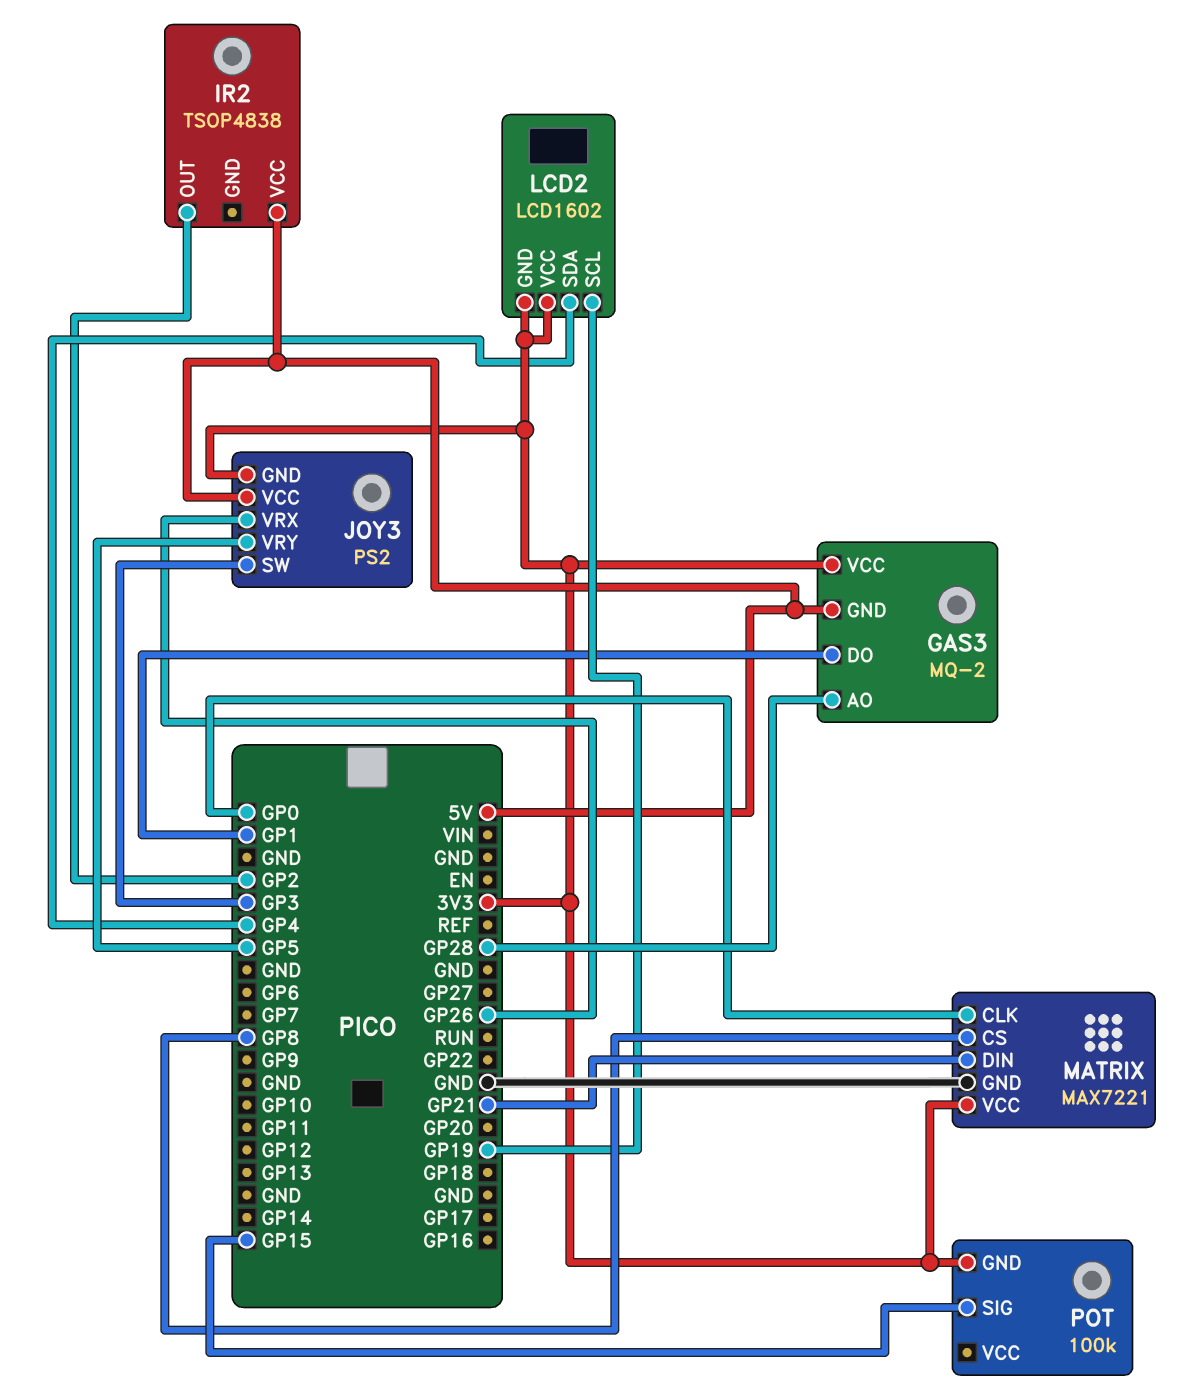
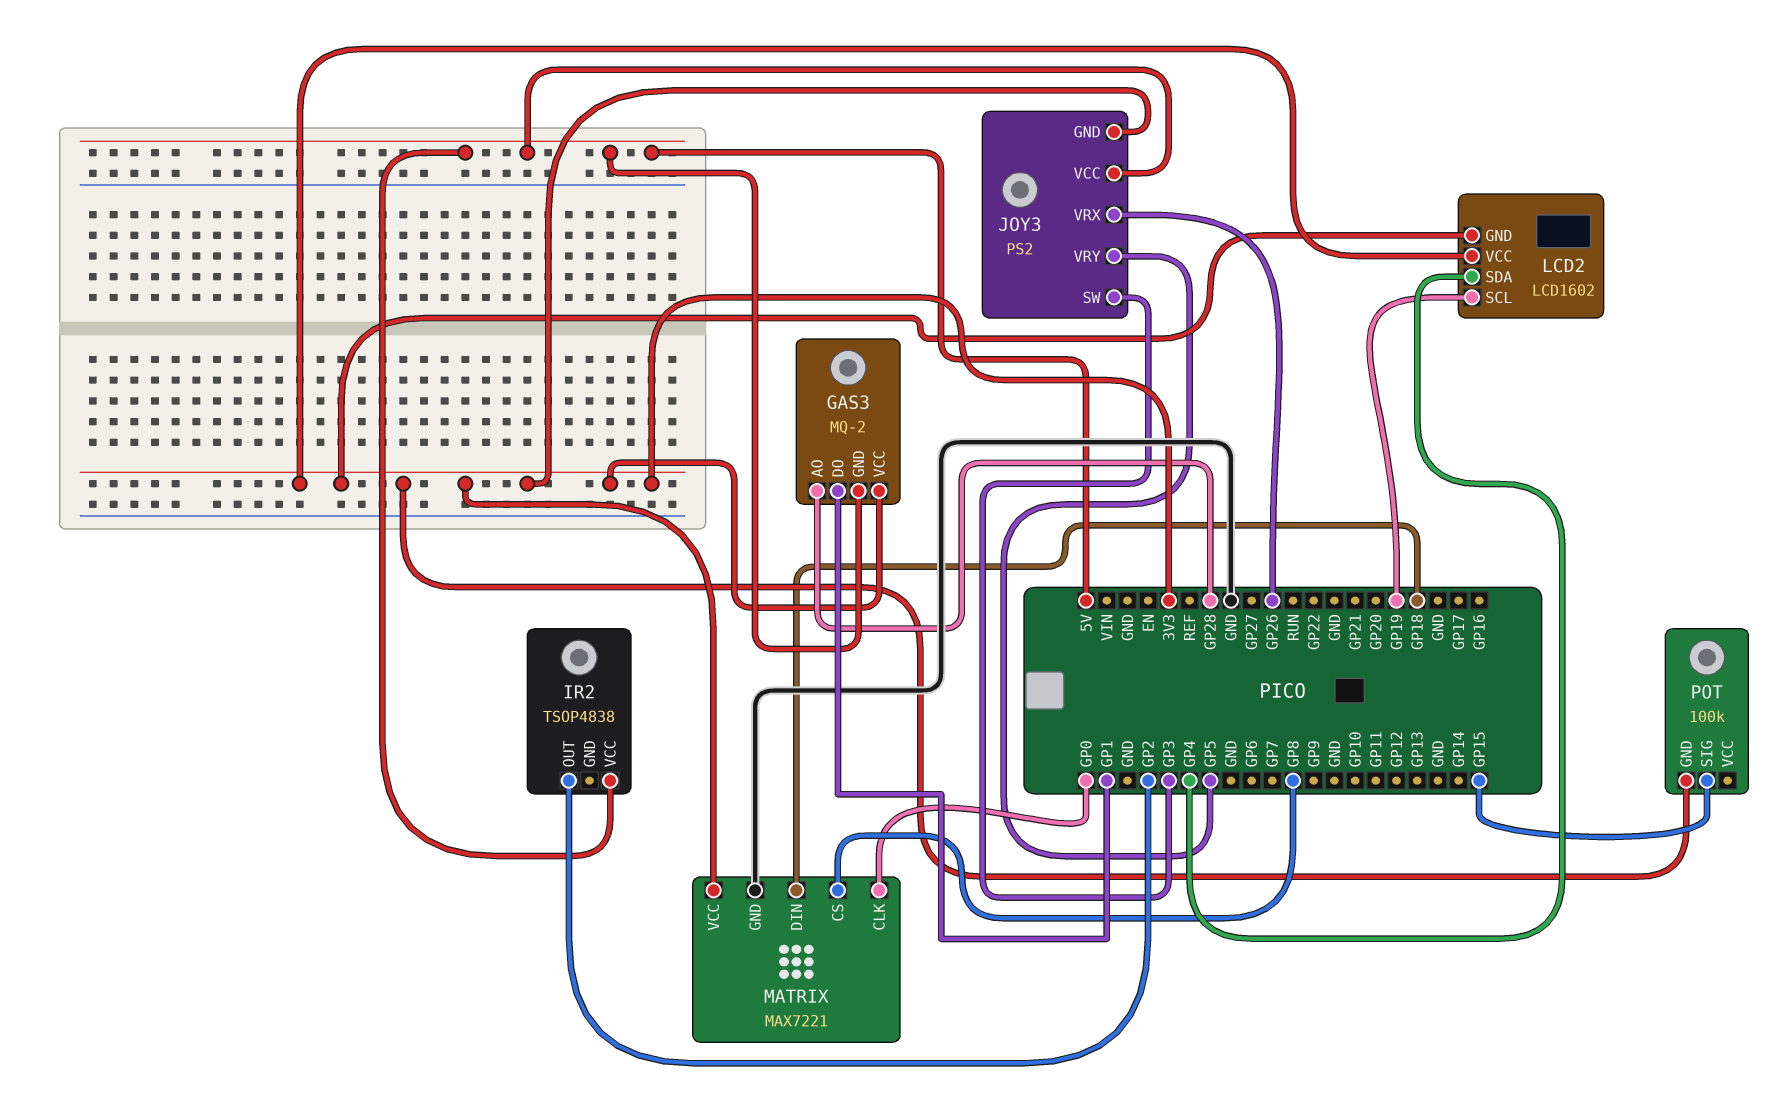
MATRIX pin DIN: GP21 -> GP18

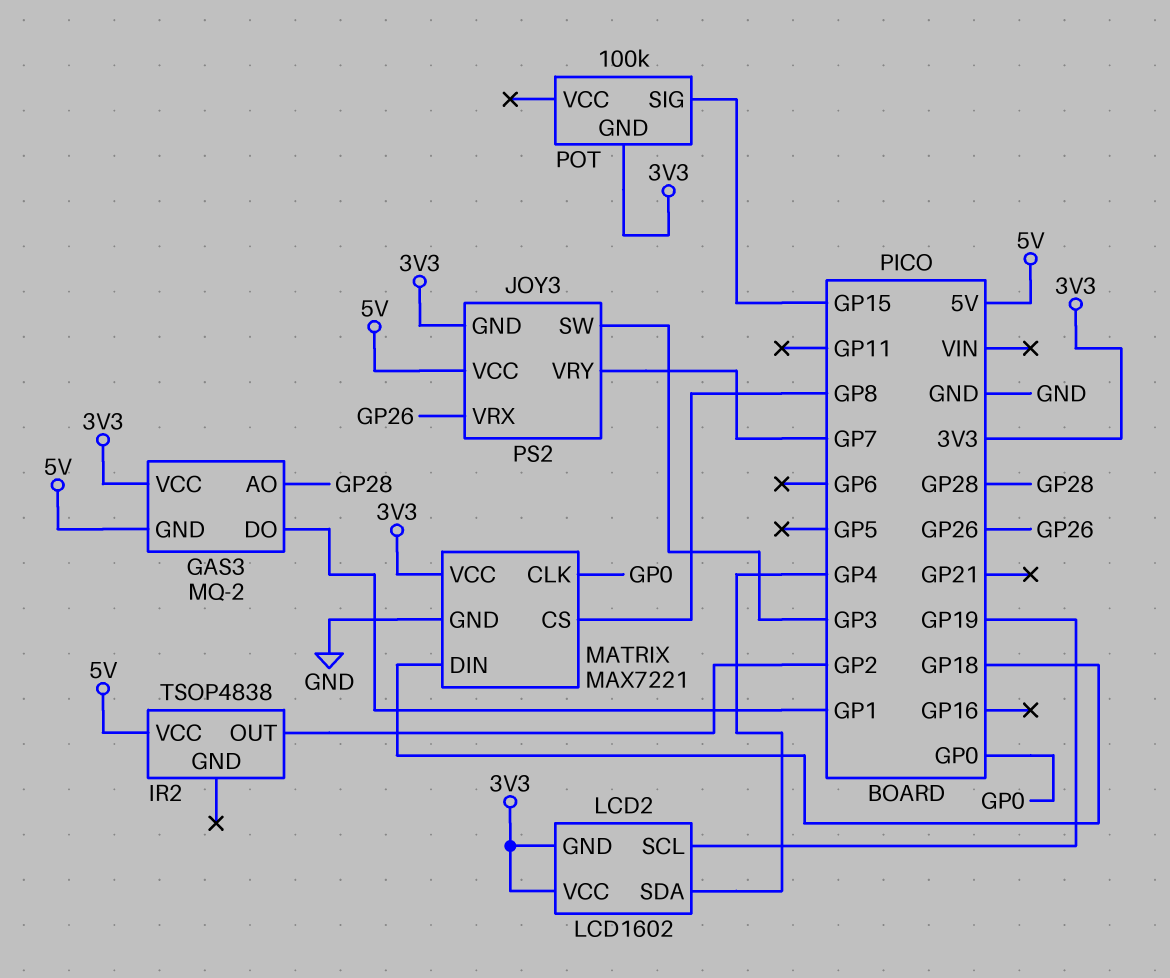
JOY3 pin VRY: GP5 -> GP7

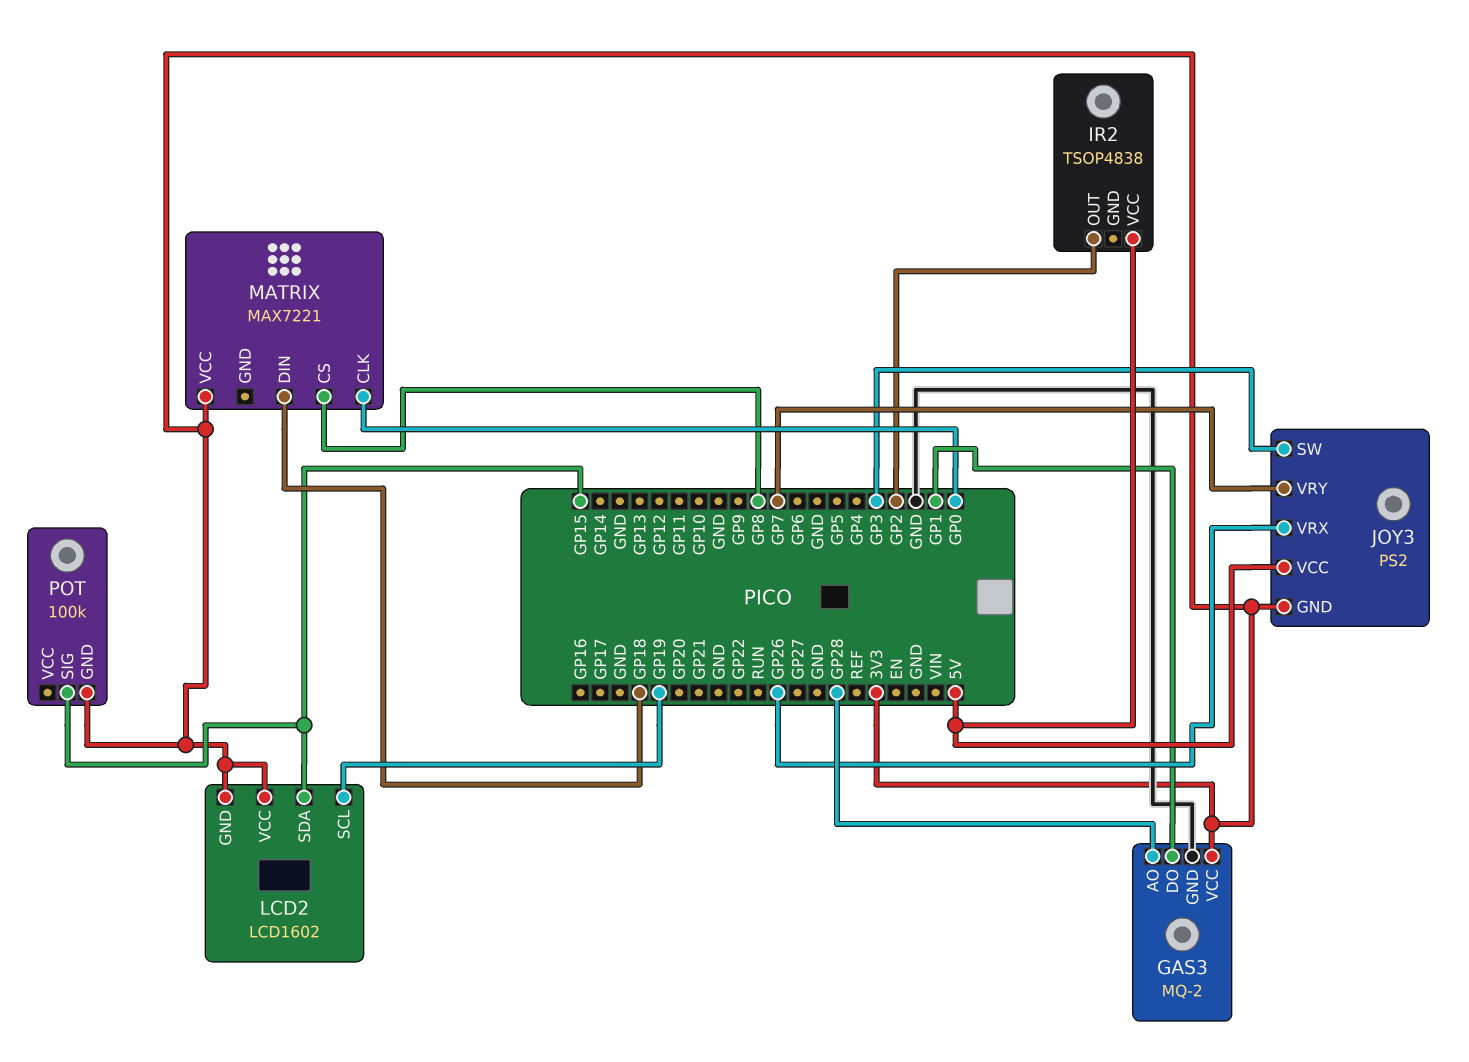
GAS3 pin GND: 5V -> GND
LCD2 pin SDA: GP4 -> GP15
MATRIX pin GND: GND -> none

